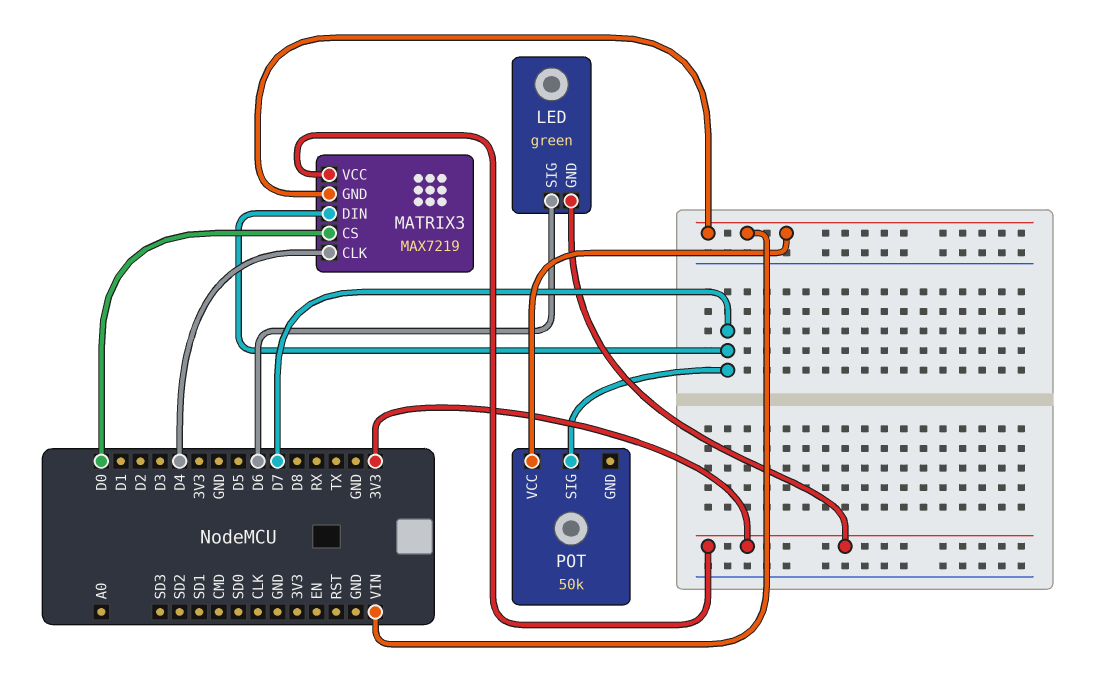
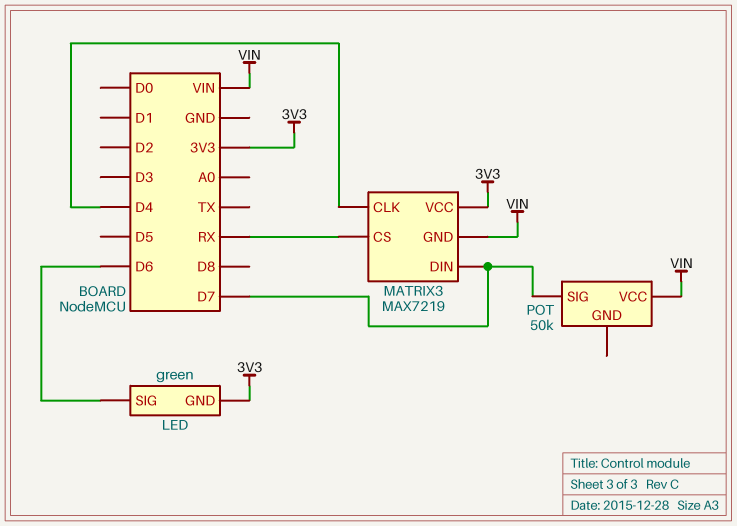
MATRIX3 pin CS: D0 -> RX

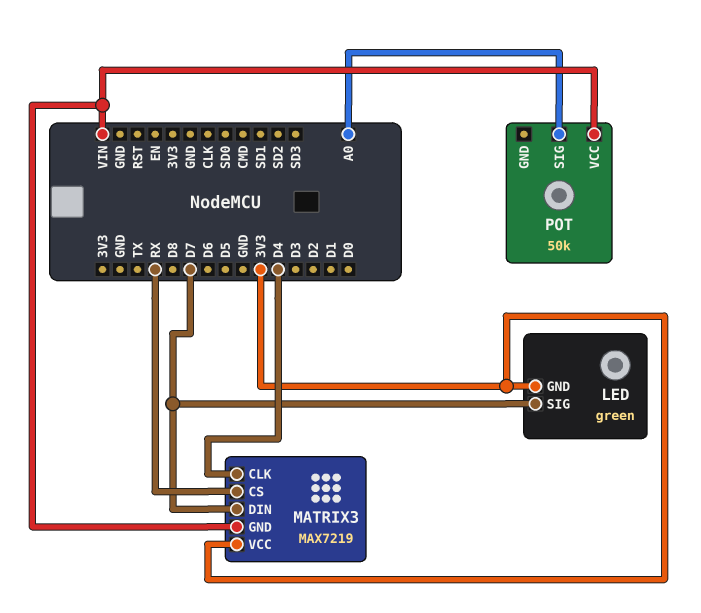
LED pin SIG: D6 -> D7
POT pin SIG: D7 -> A0

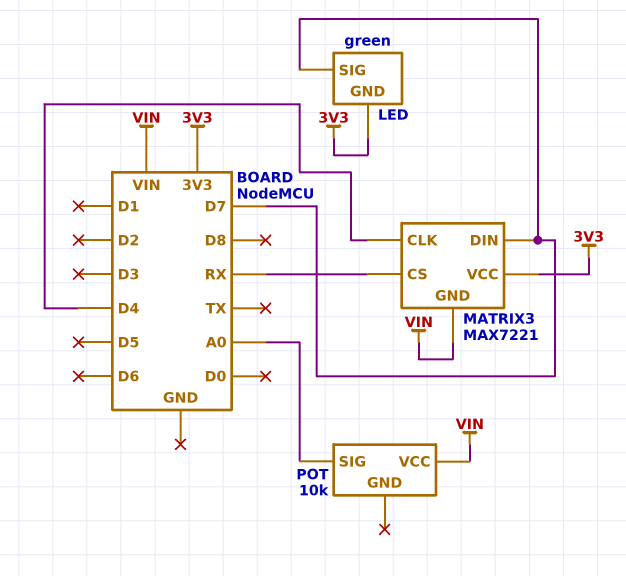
MATRIX3: MAX7219 -> MAX7221
POT: 50k -> 10k

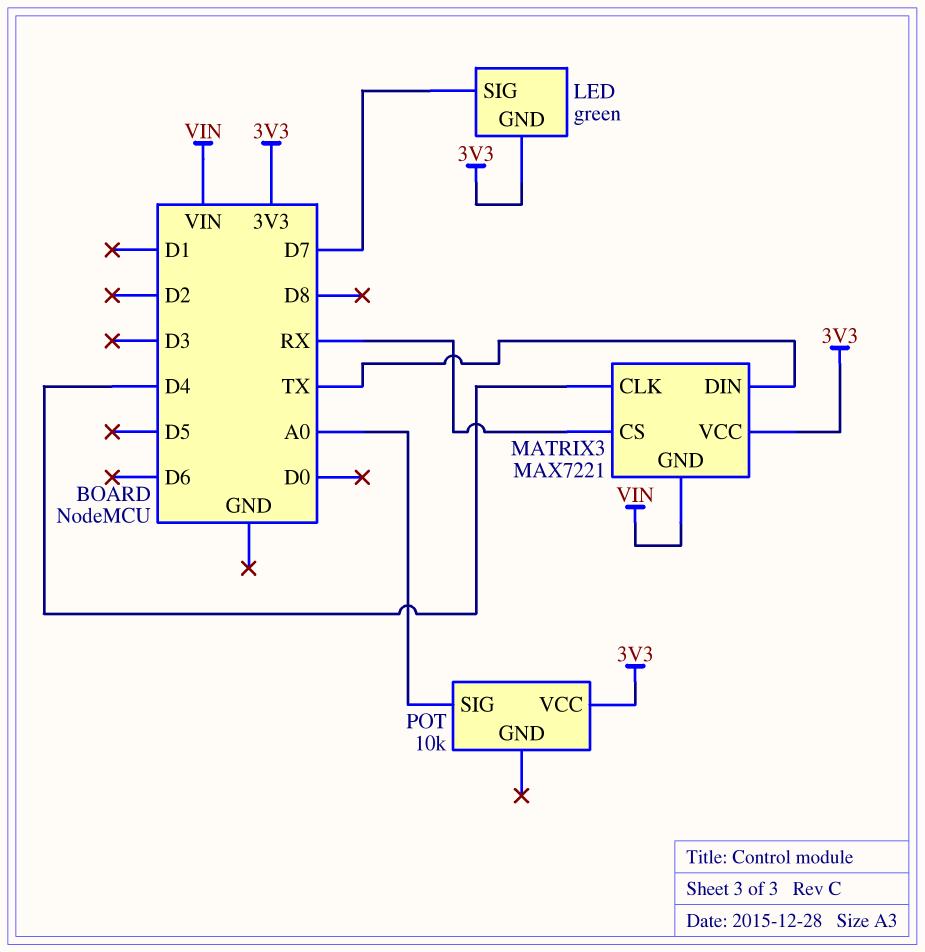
MATRIX3 pin DIN: D7 -> TX
POT pin VCC: VIN -> 3V3

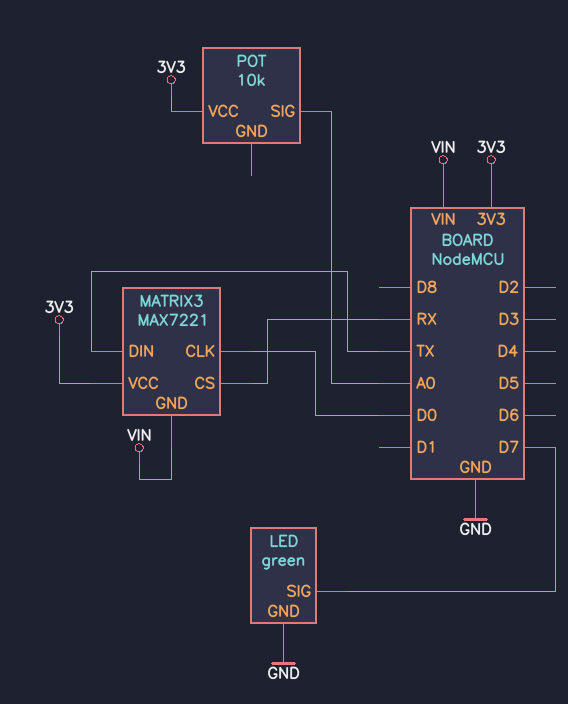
LED pin GND: 3V3 -> GND
MATRIX3 pin CLK: D4 -> D0

